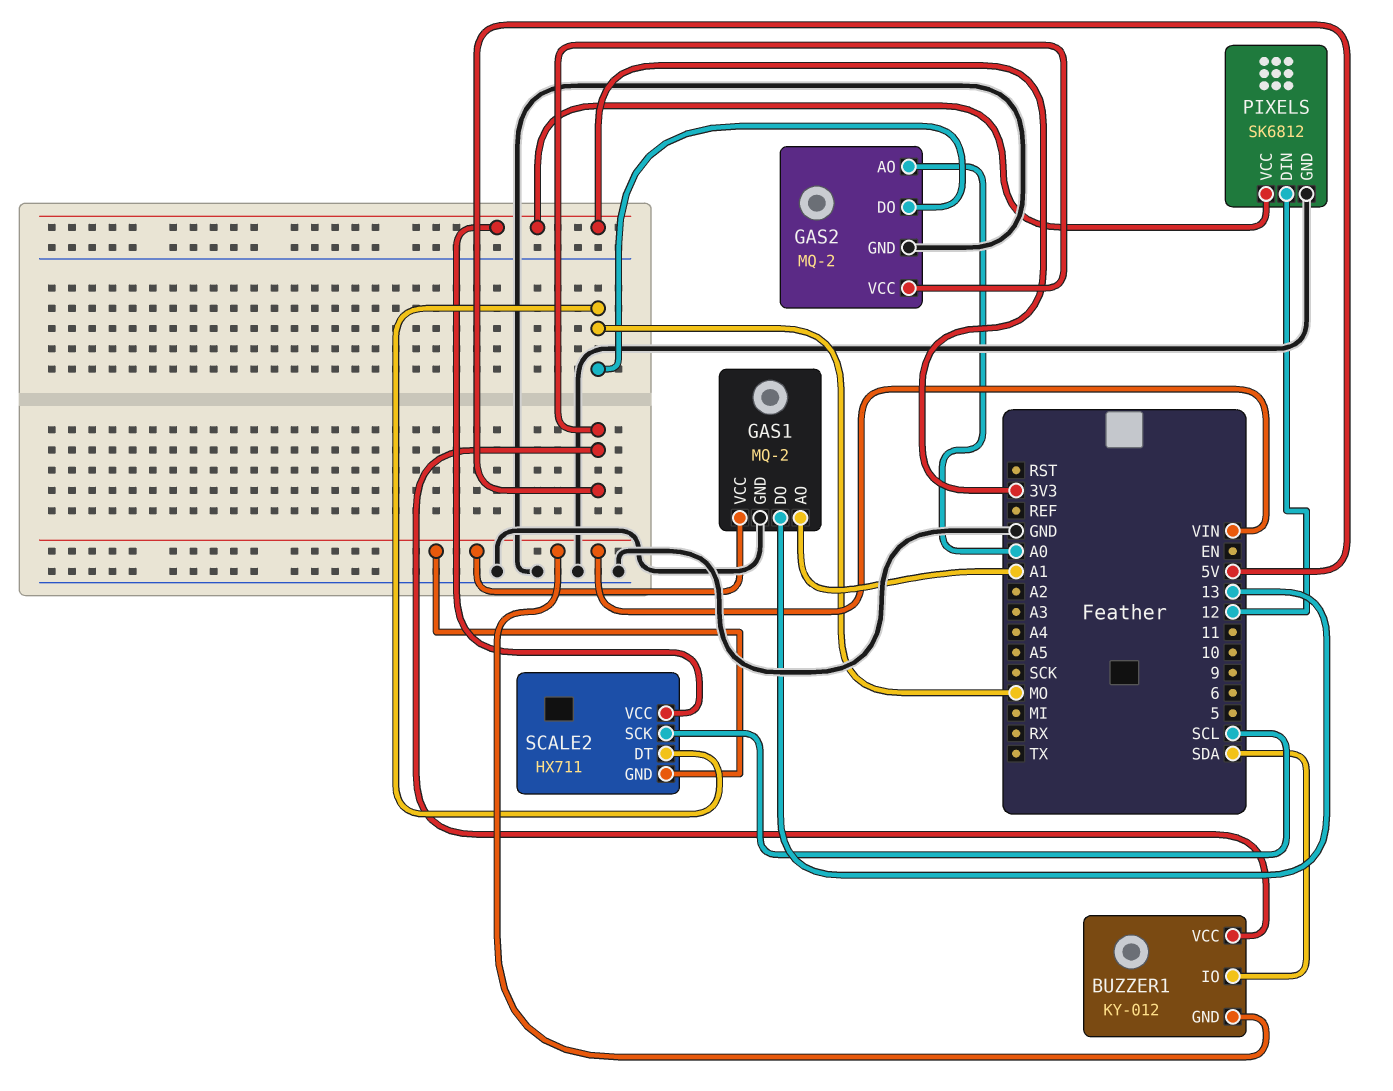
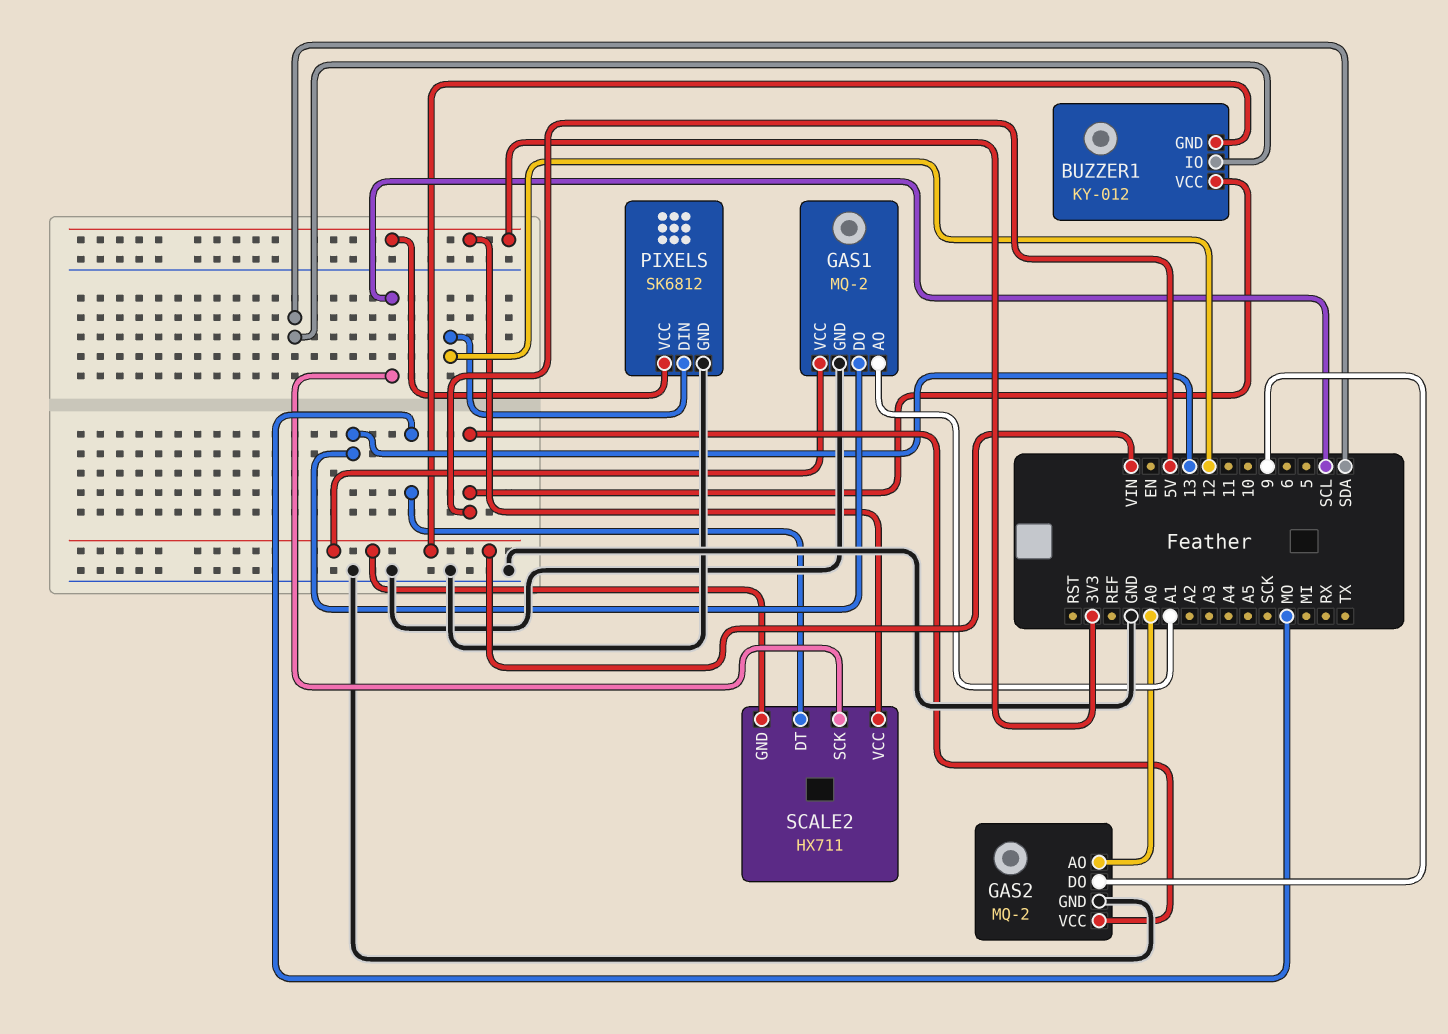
GAS2 pin DO: MO -> 9

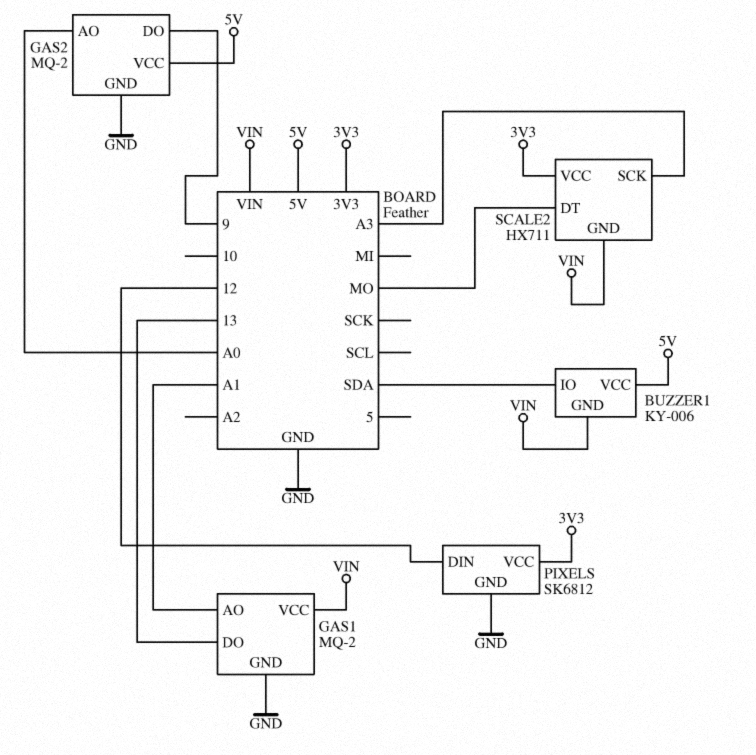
BUZZER1: KY-012 -> KY-006
SCALE2 pin SCK: SCL -> A3

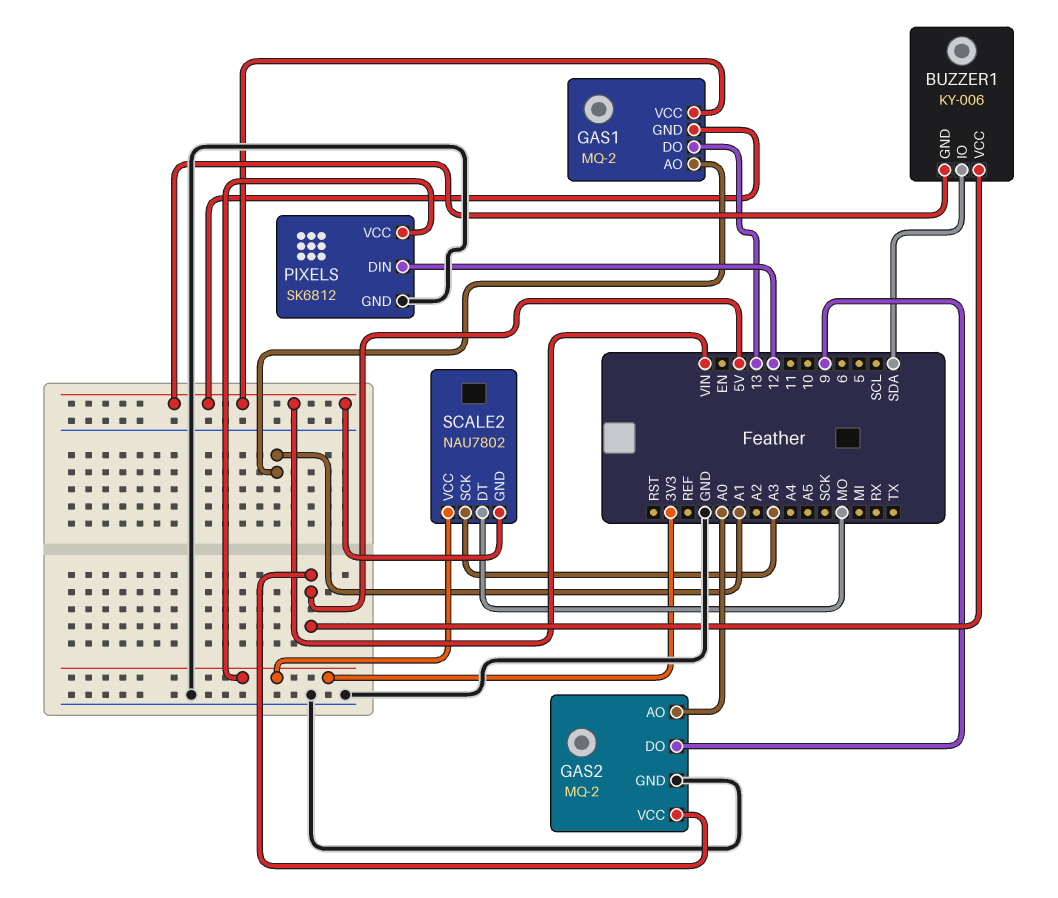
GAS1 pin GND: GND -> VIN
SCALE2: HX711 -> NAU7802

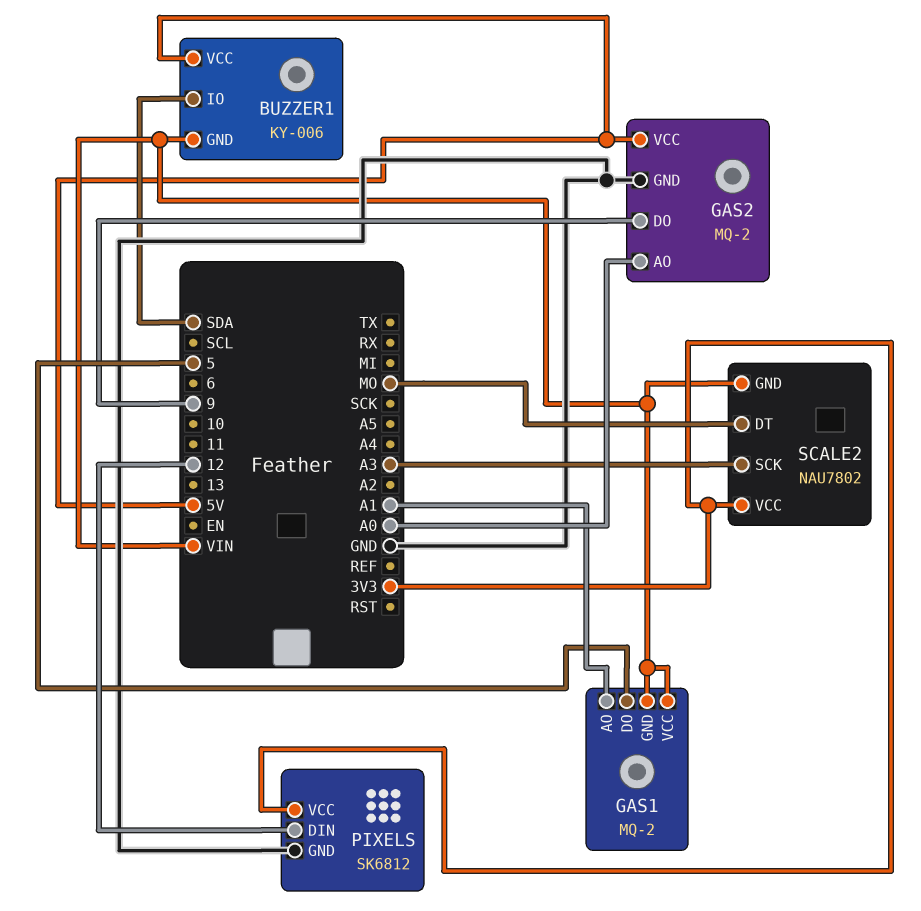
GAS1 pin DO: 13 -> 5

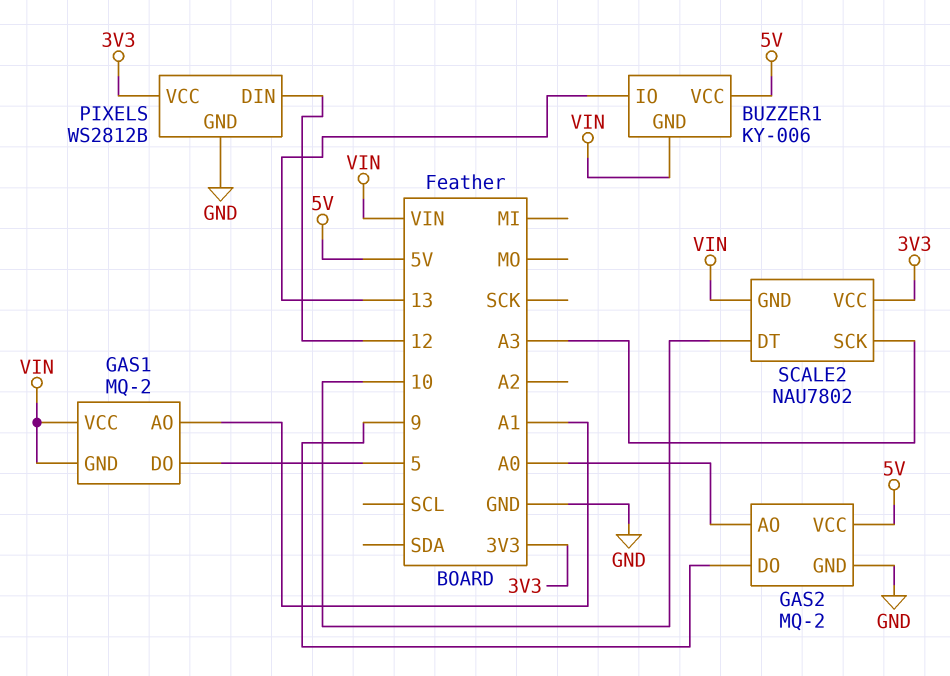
BUZZER1 pin IO: SDA -> 13
PIXELS: SK6812 -> WS2812B
SCALE2 pin DT: MO -> 10

